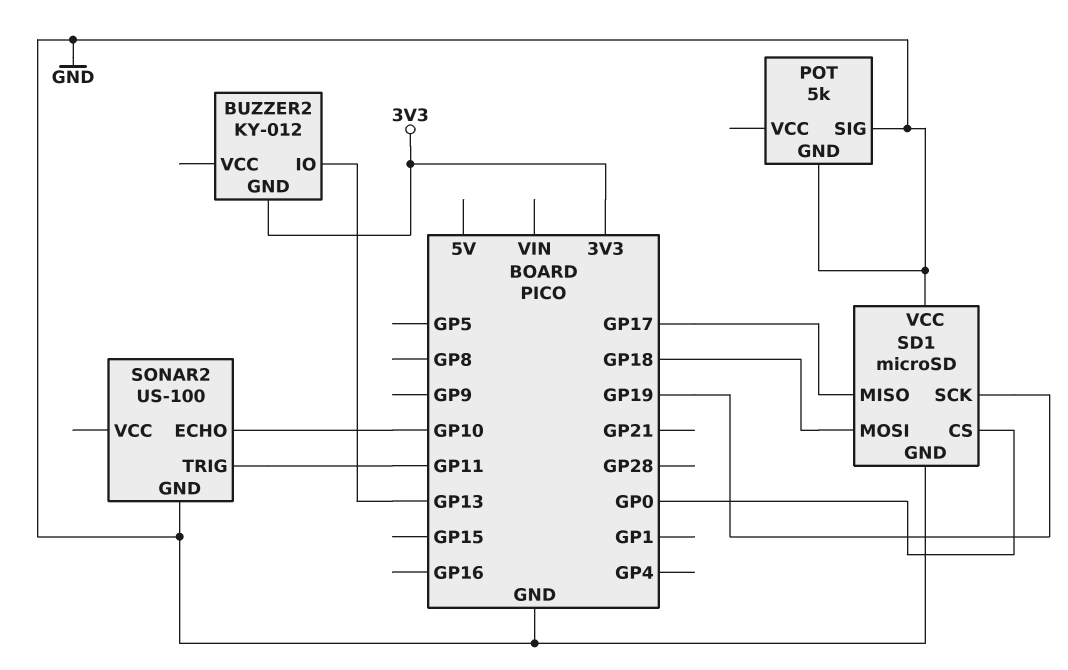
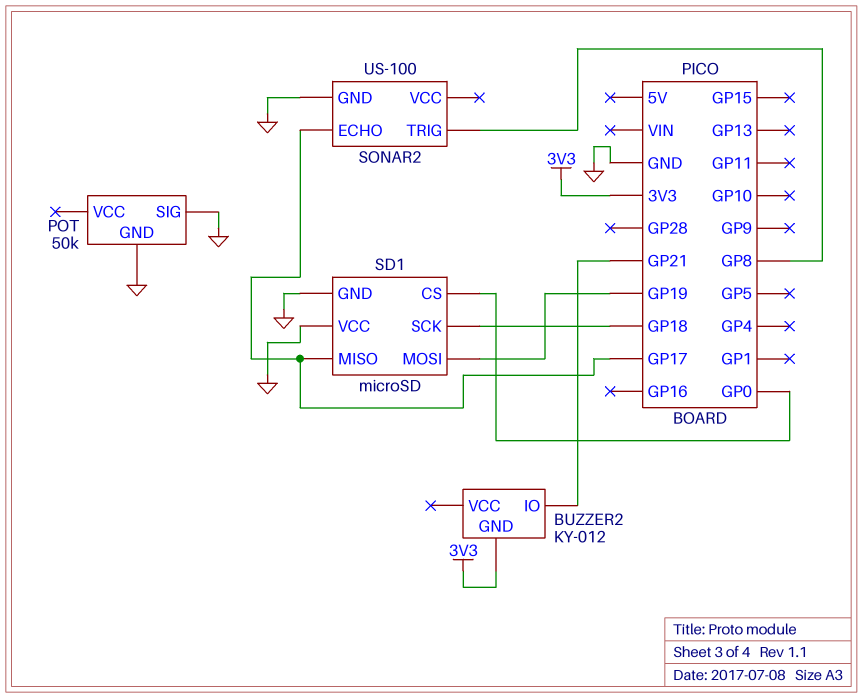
BUZZER2 pin IO: GP13 -> GP21
POT: 5k -> 50k
SD1 pin MOSI: GP18 -> GP19
SD1 pin SCK: GP19 -> GP18
SONAR2 pin ECHO: GP10 -> GP17
SONAR2 pin TRIG: GP11 -> GP8

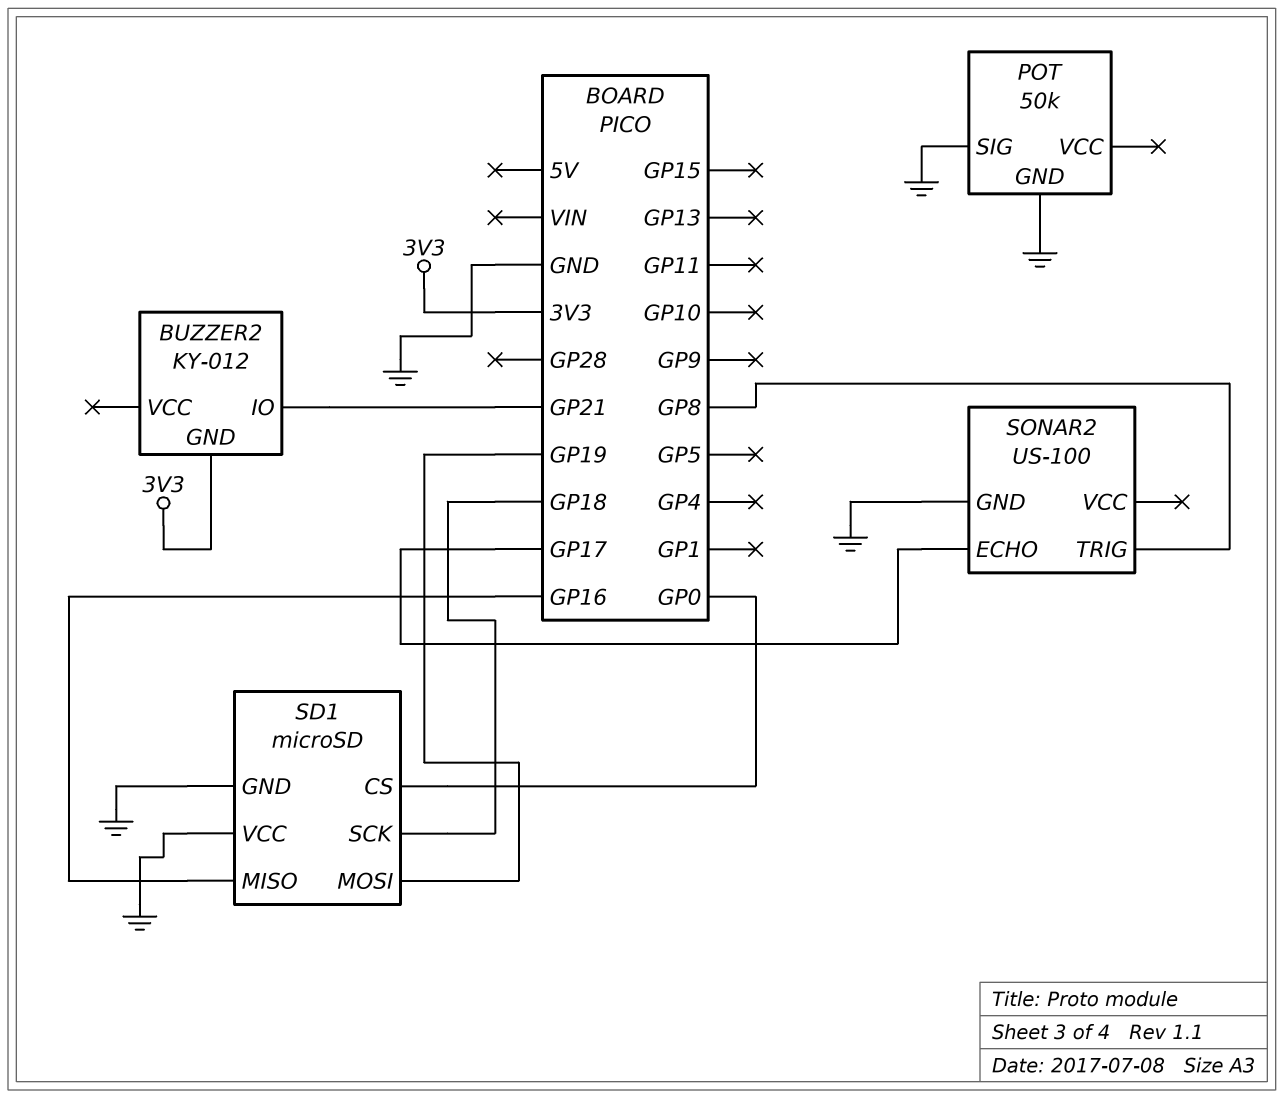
SD1 pin MISO: GP17 -> GP16

